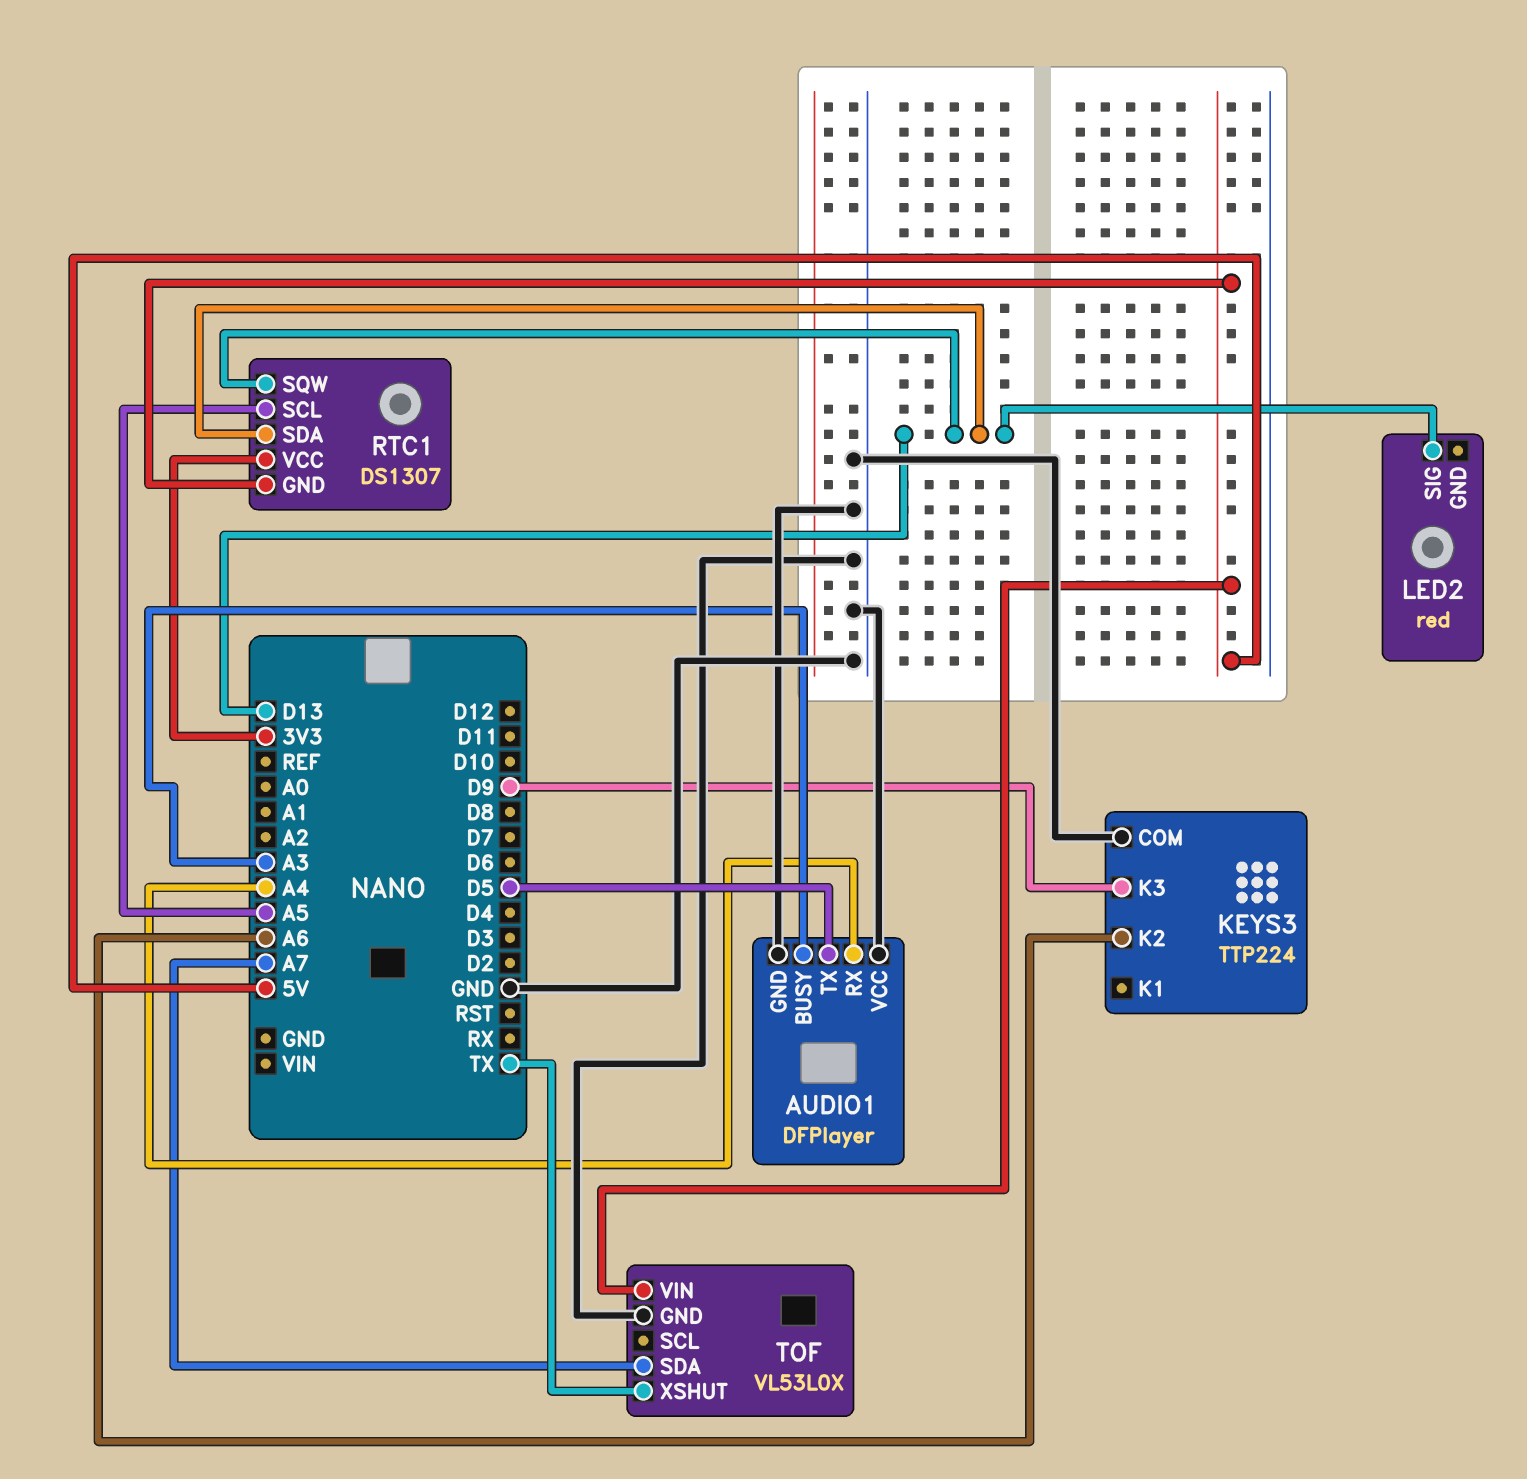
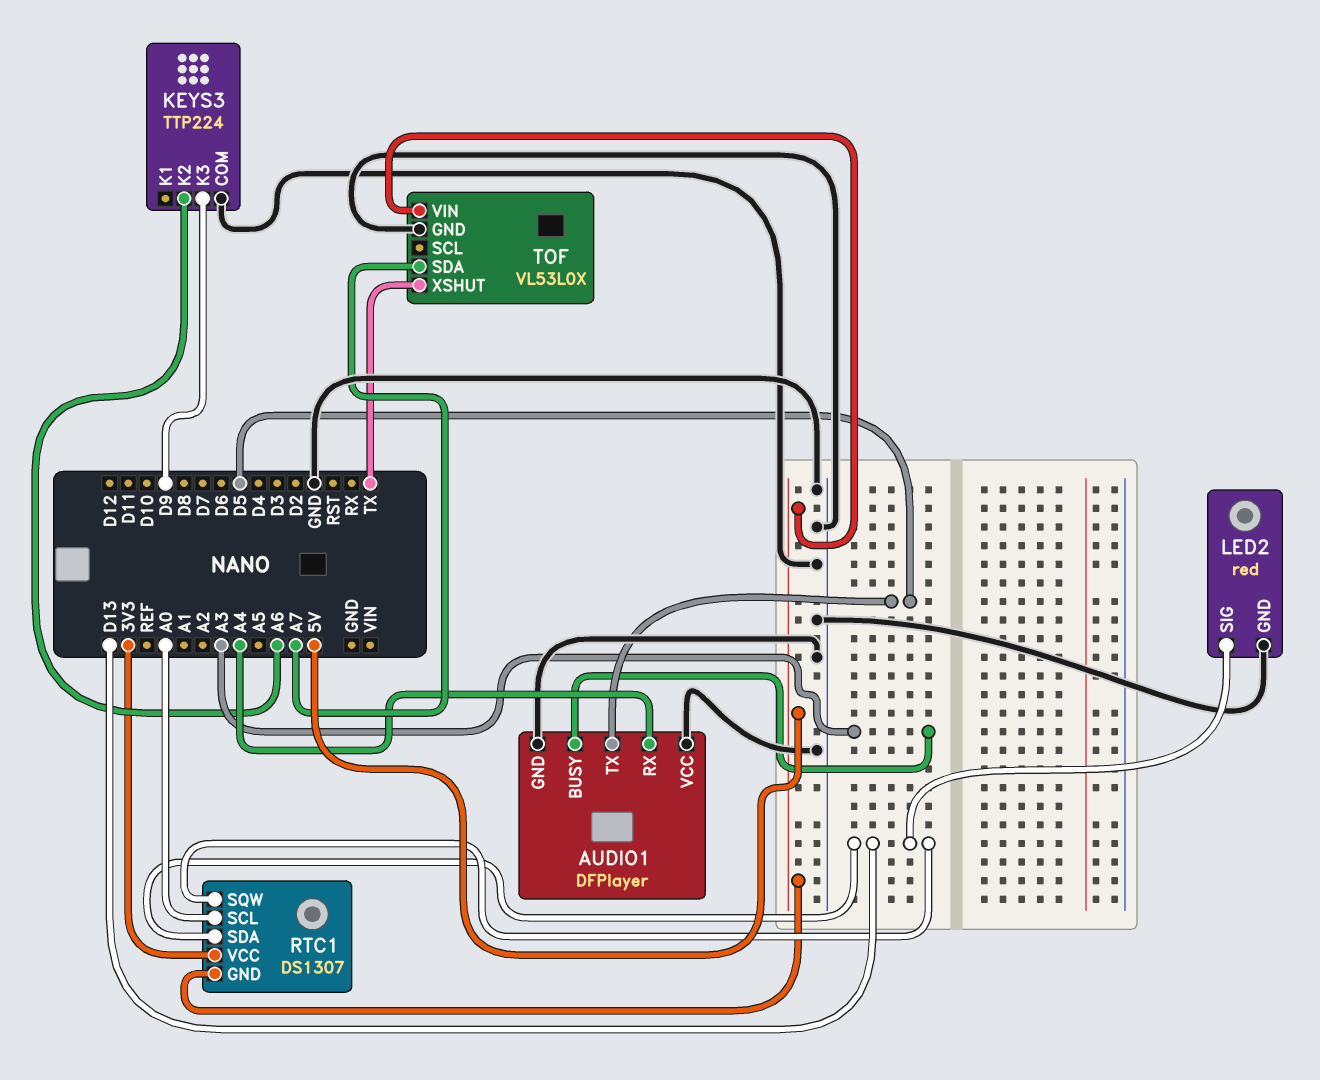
LED2 pin GND: none -> GND
RTC1 pin SCL: A5 -> A0

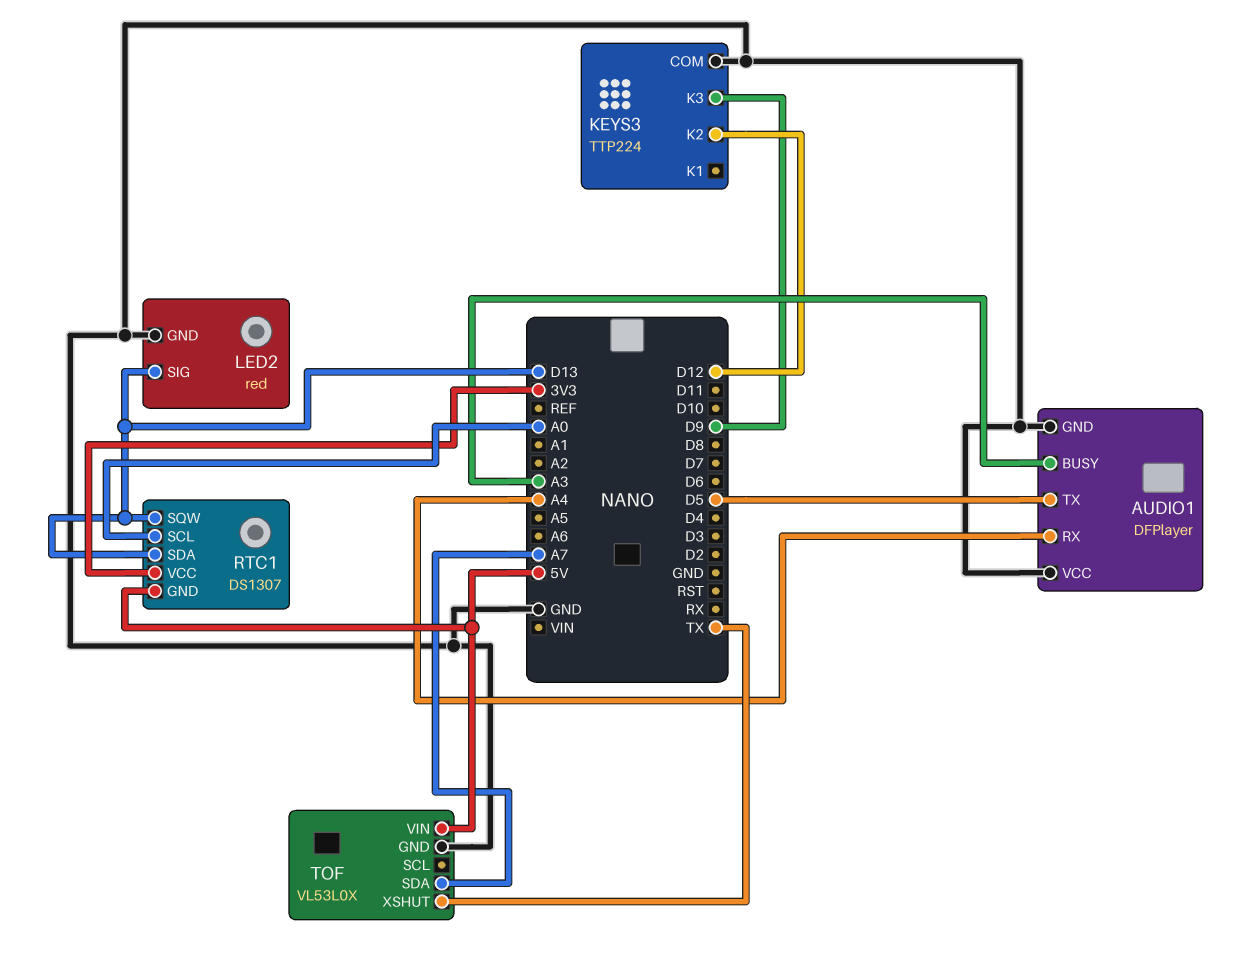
KEYS3 pin K2: A6 -> D12

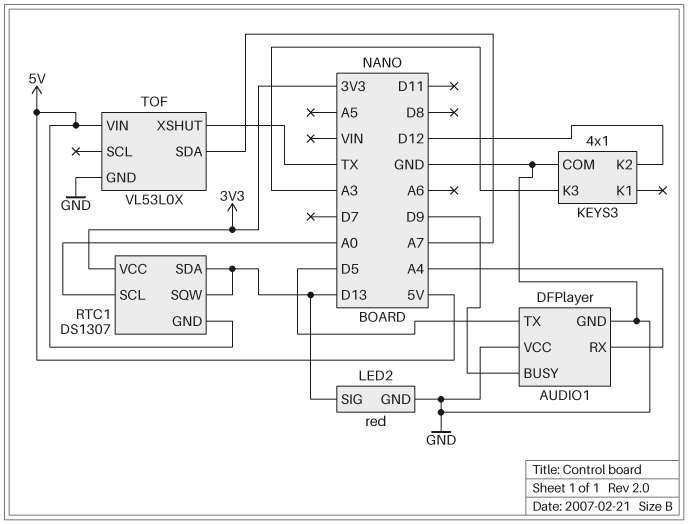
AUDIO1 pin BUSY: A3 -> D9
KEYS3: TTP224 -> 4x1
KEYS3 pin K3: D9 -> A3

